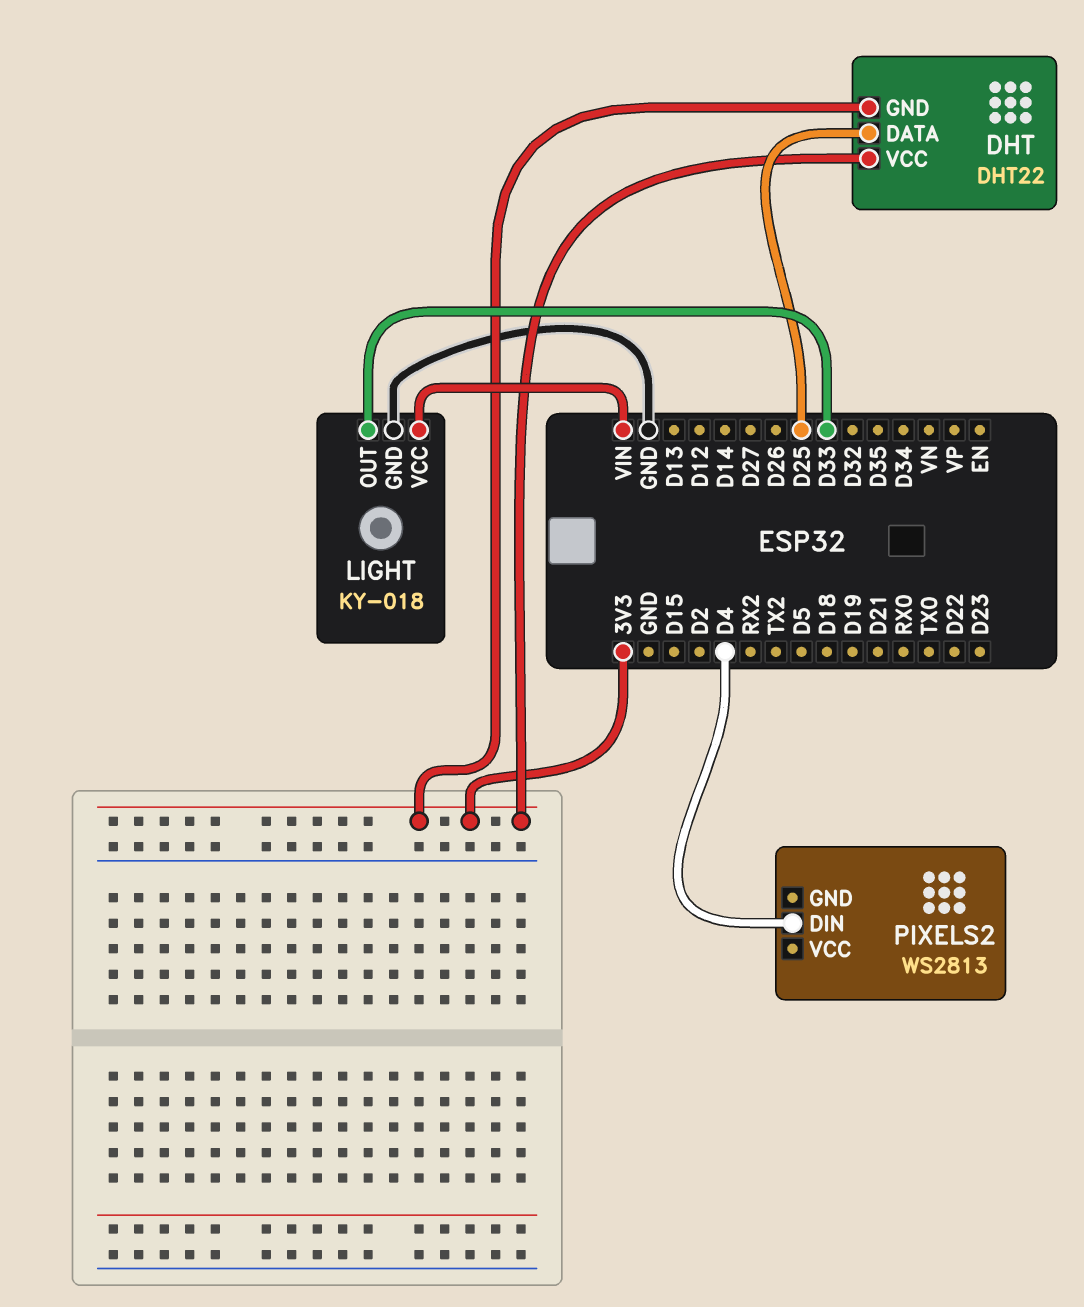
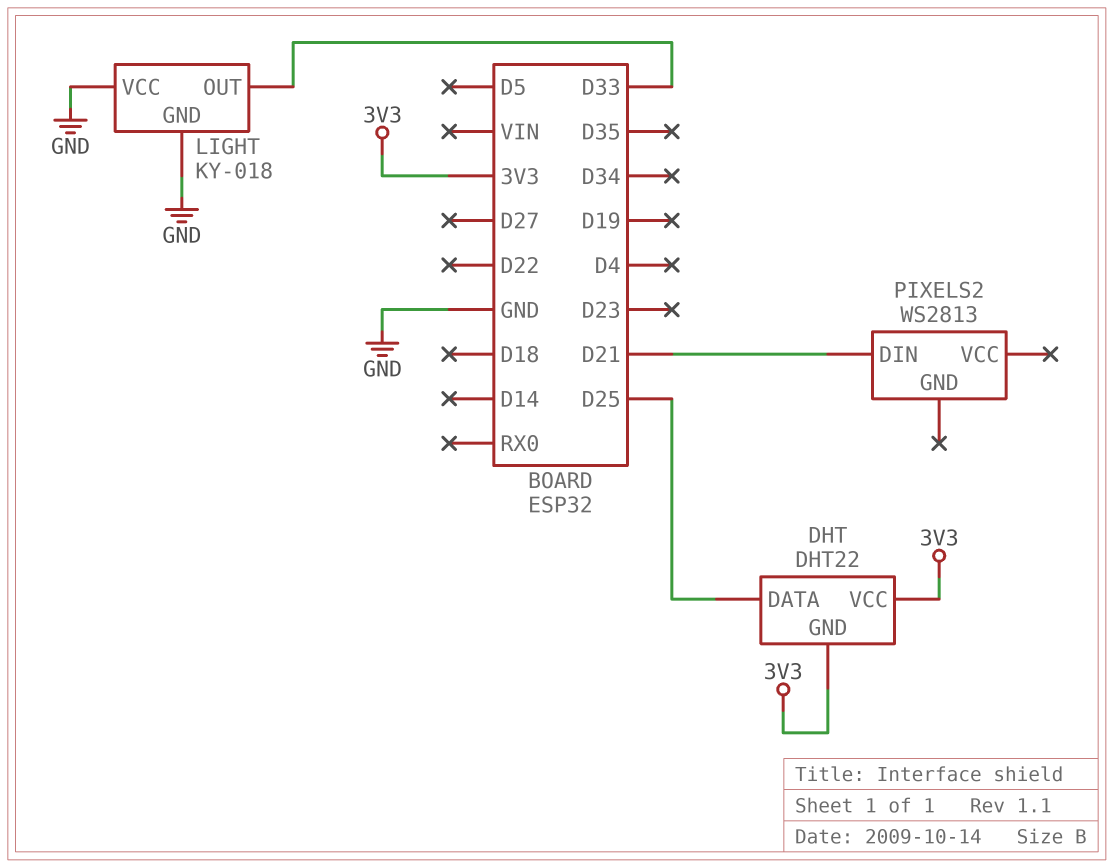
LIGHT pin VCC: VIN -> GND
PIXELS2 pin DIN: D4 -> D21

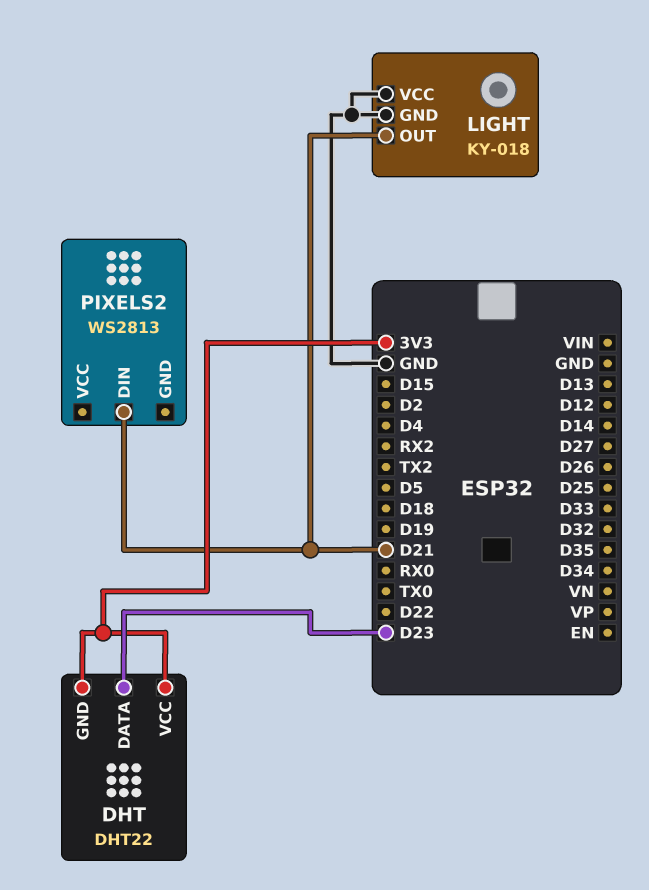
DHT pin DATA: D25 -> D23
LIGHT pin OUT: D33 -> D21

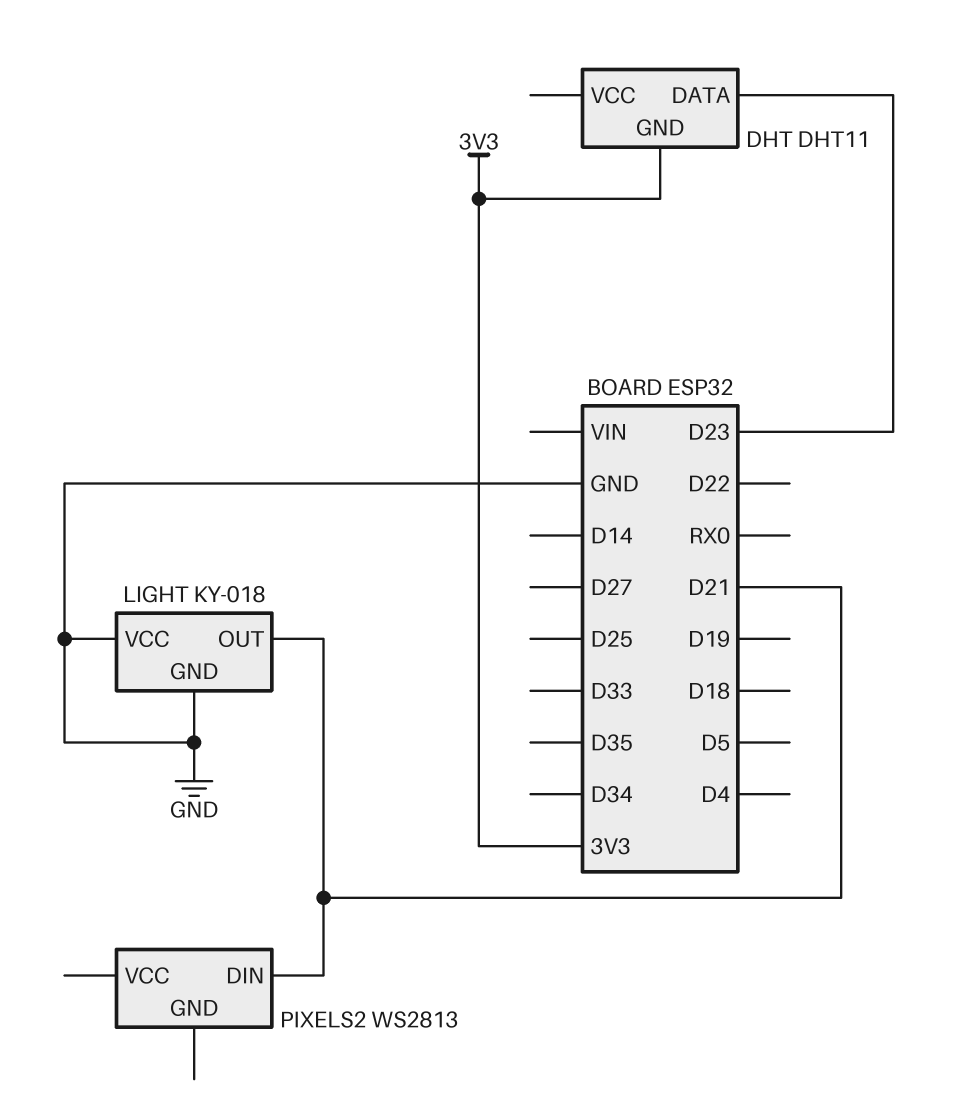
DHT: DHT22 -> DHT11
DHT pin VCC: 3V3 -> none

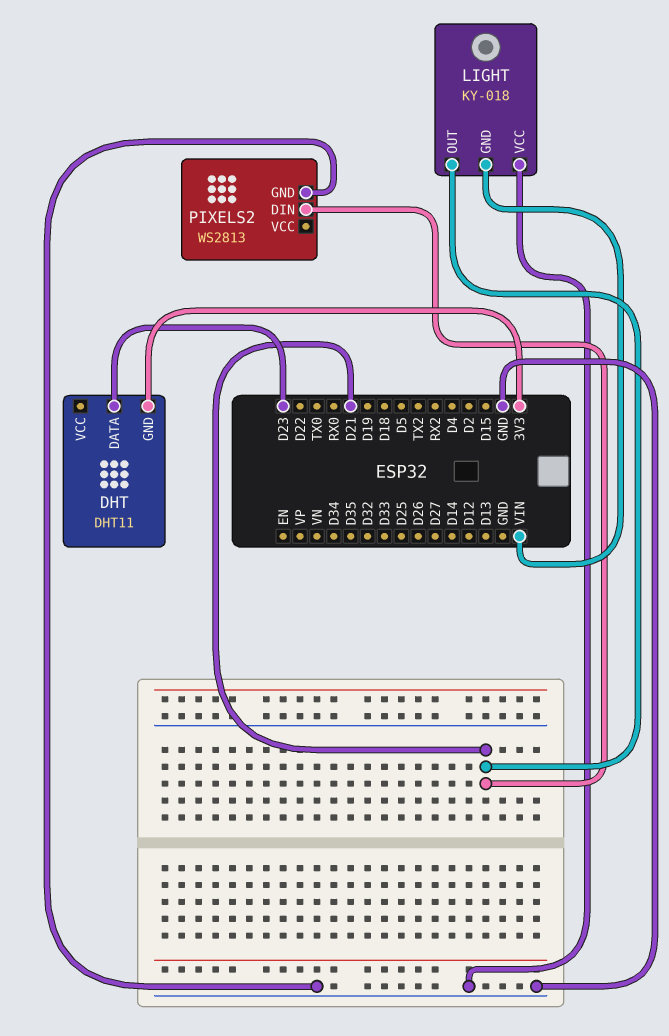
LIGHT pin GND: GND -> VIN
PIXELS2 pin GND: none -> GND

